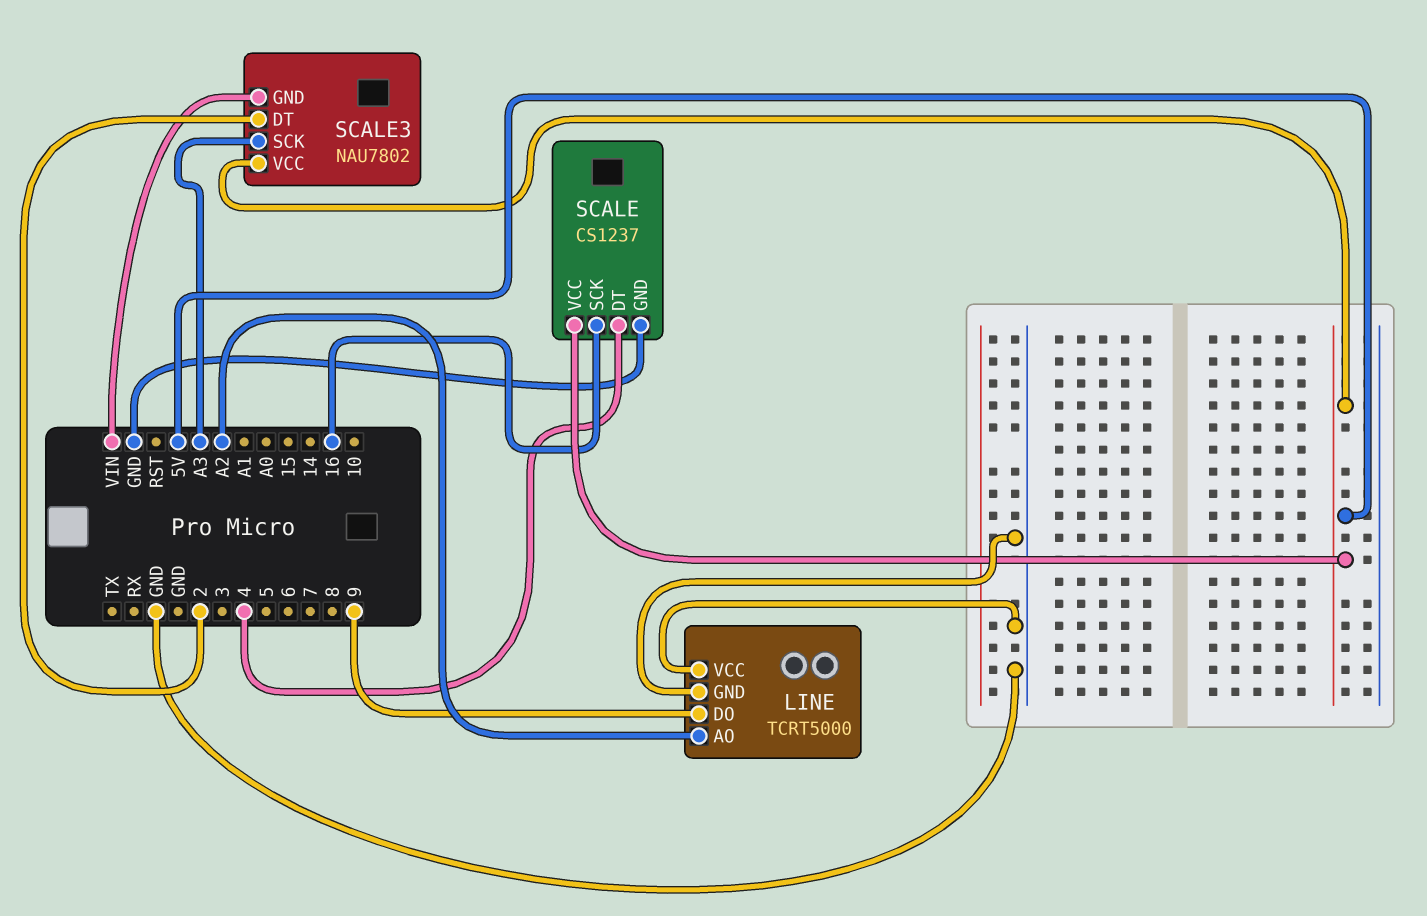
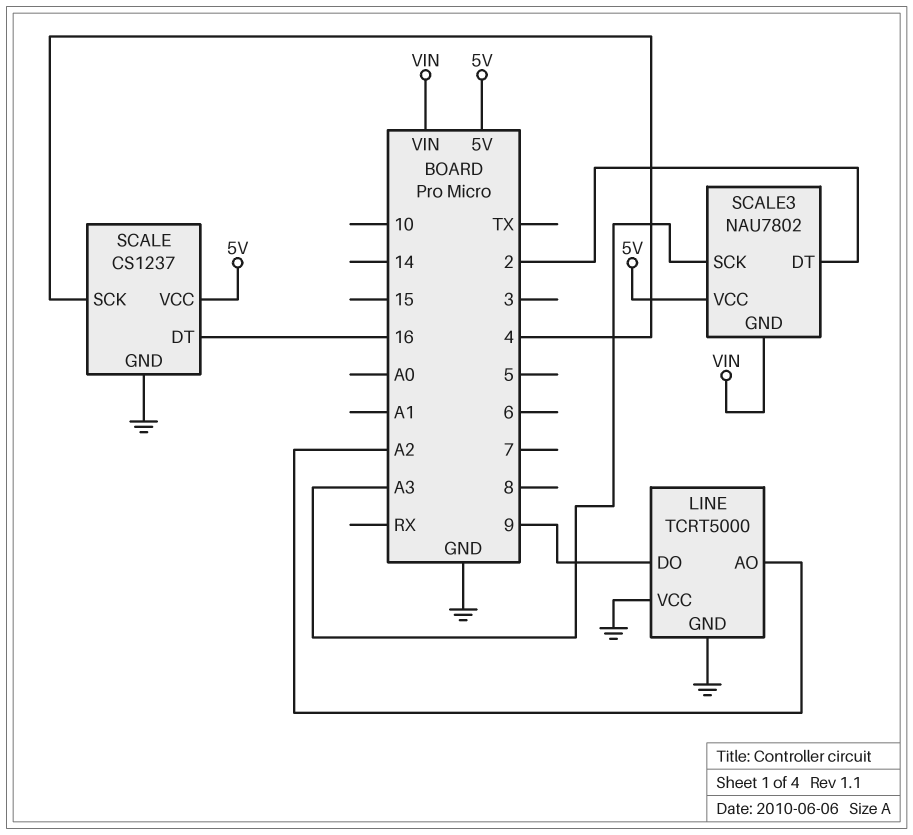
SCALE pin DT: 4 -> 16
SCALE pin SCK: 16 -> 4

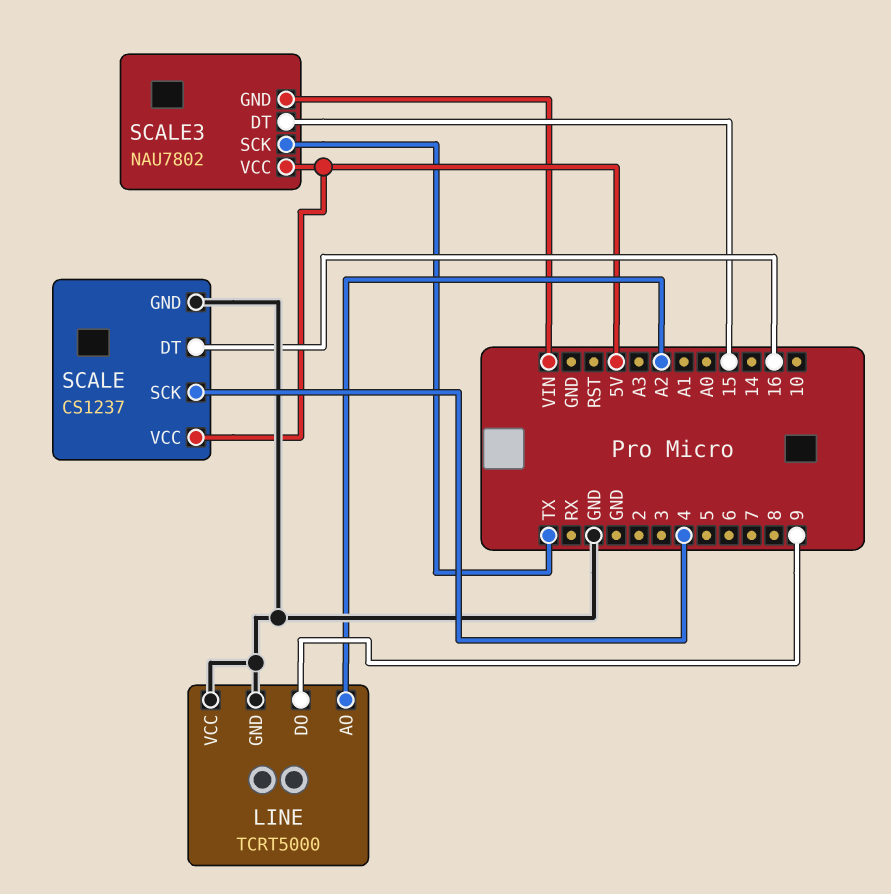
SCALE3 pin DT: 2 -> 15
SCALE3 pin SCK: A3 -> TX

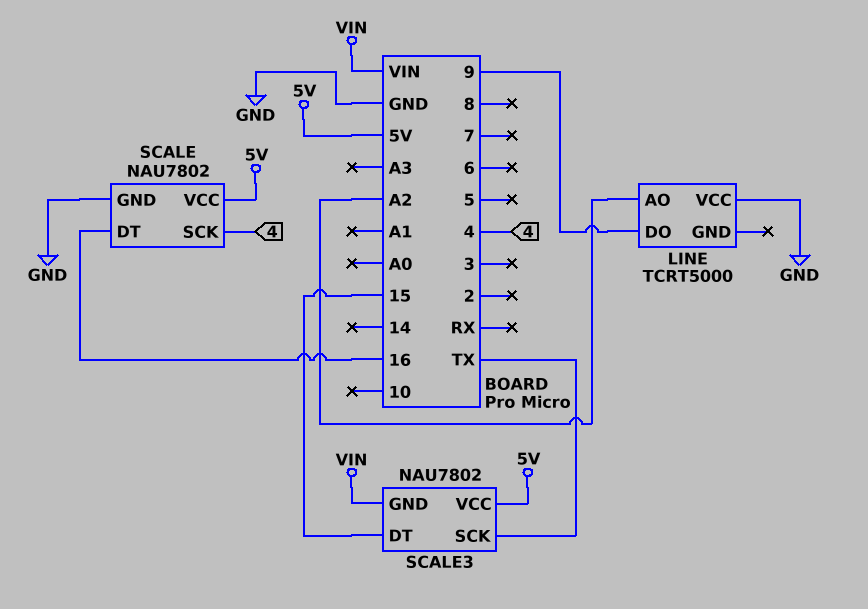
LINE pin GND: GND -> none
SCALE: CS1237 -> NAU7802

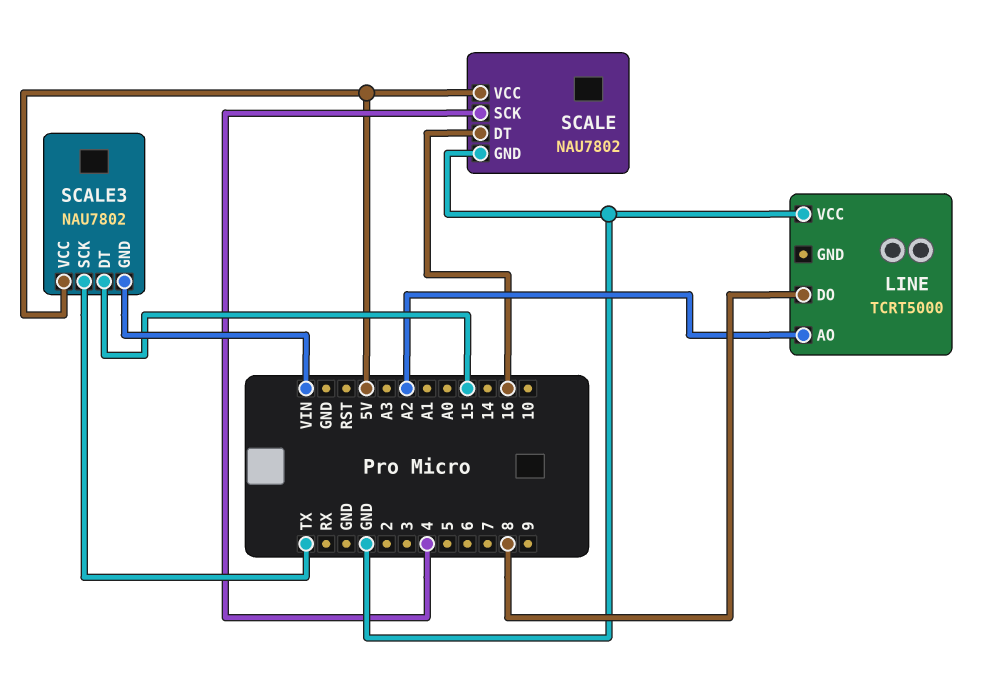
LINE pin DO: 9 -> 8

